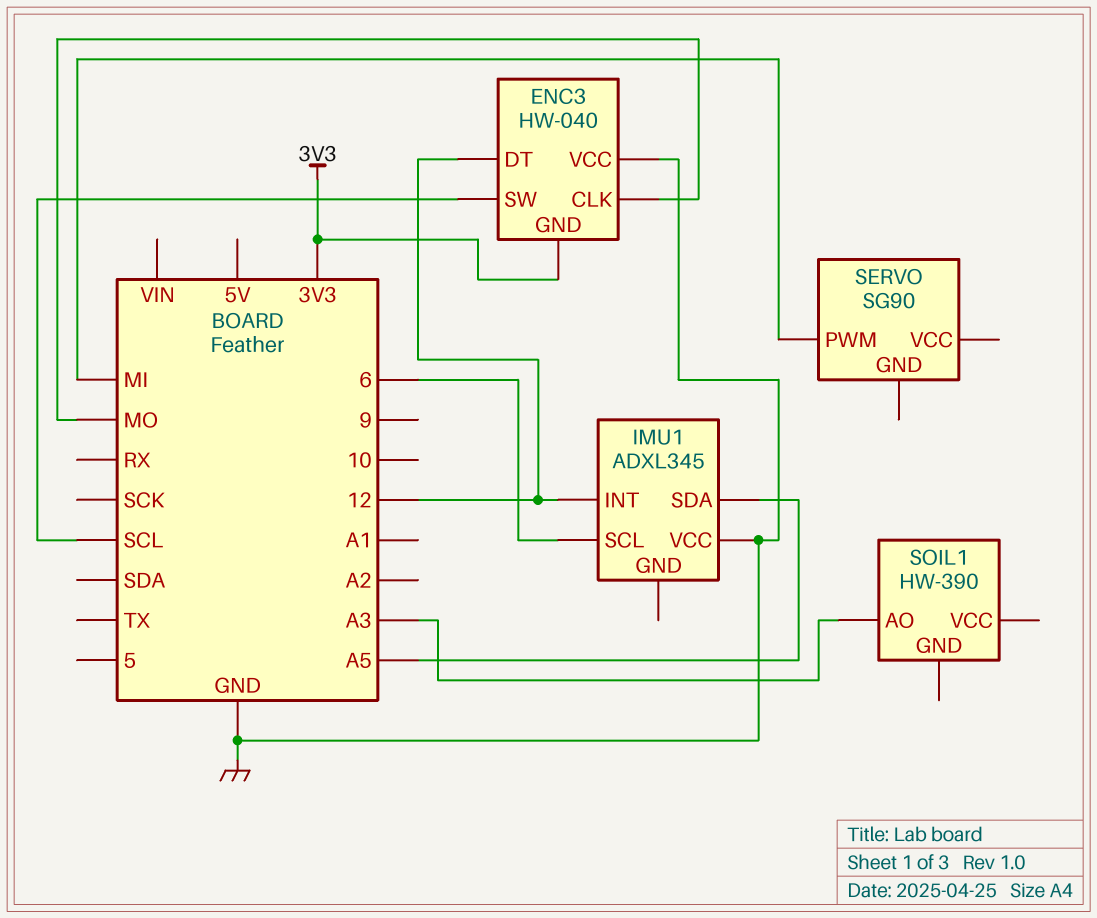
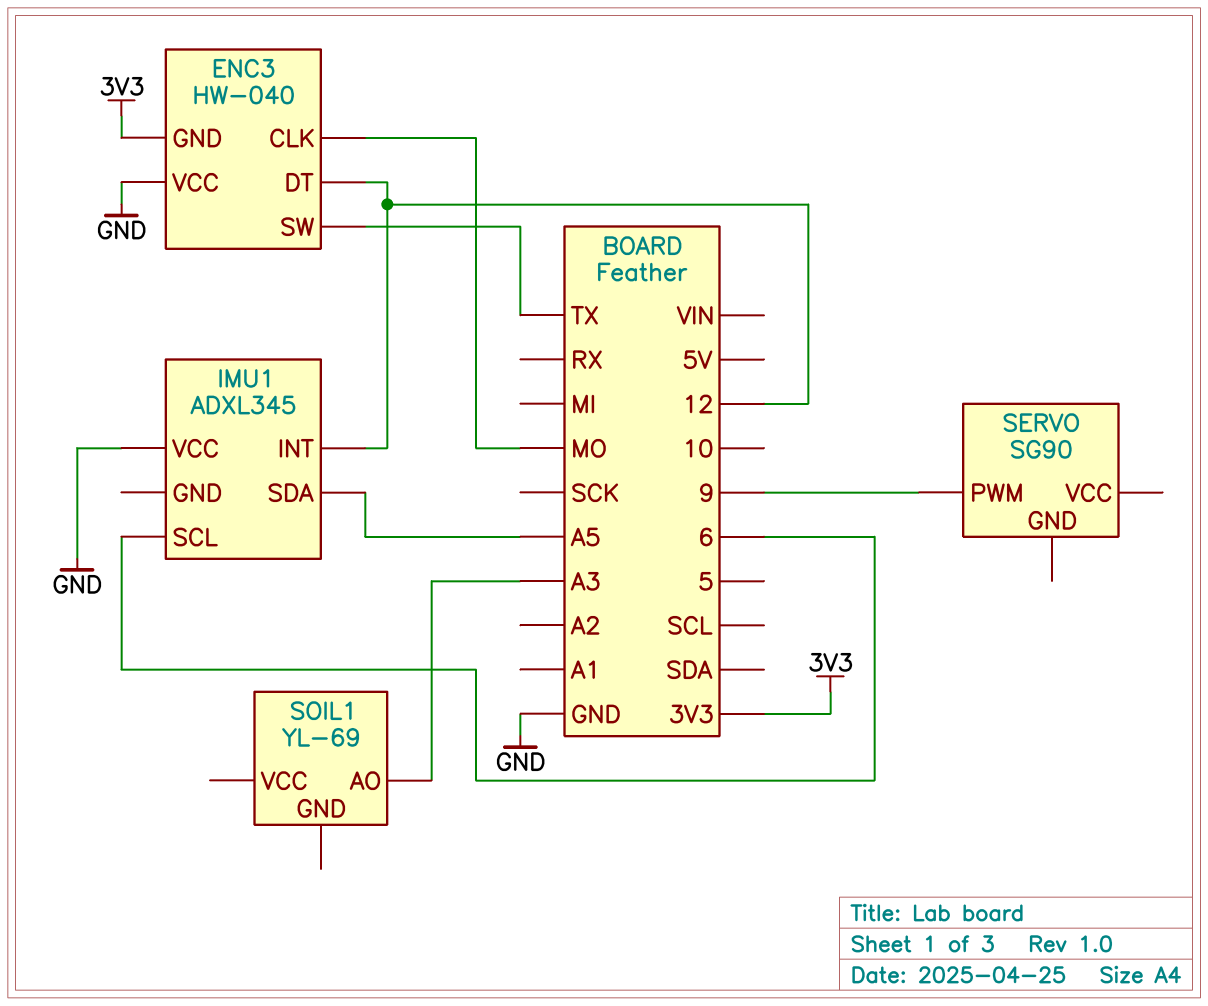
ENC3 pin SW: SCL -> TX
SERVO pin PWM: MI -> 9
SOIL1: HW-390 -> YL-69

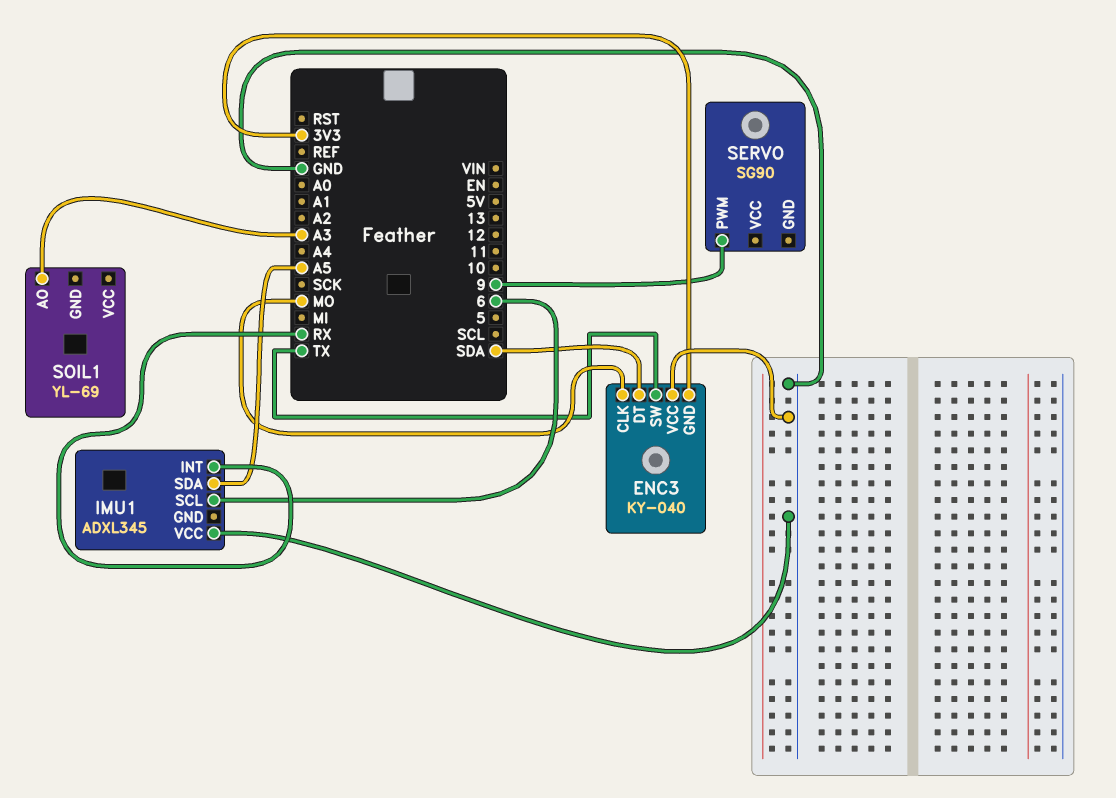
ENC3: HW-040 -> KY-040
ENC3 pin DT: 12 -> SDA
IMU1 pin INT: 12 -> RX

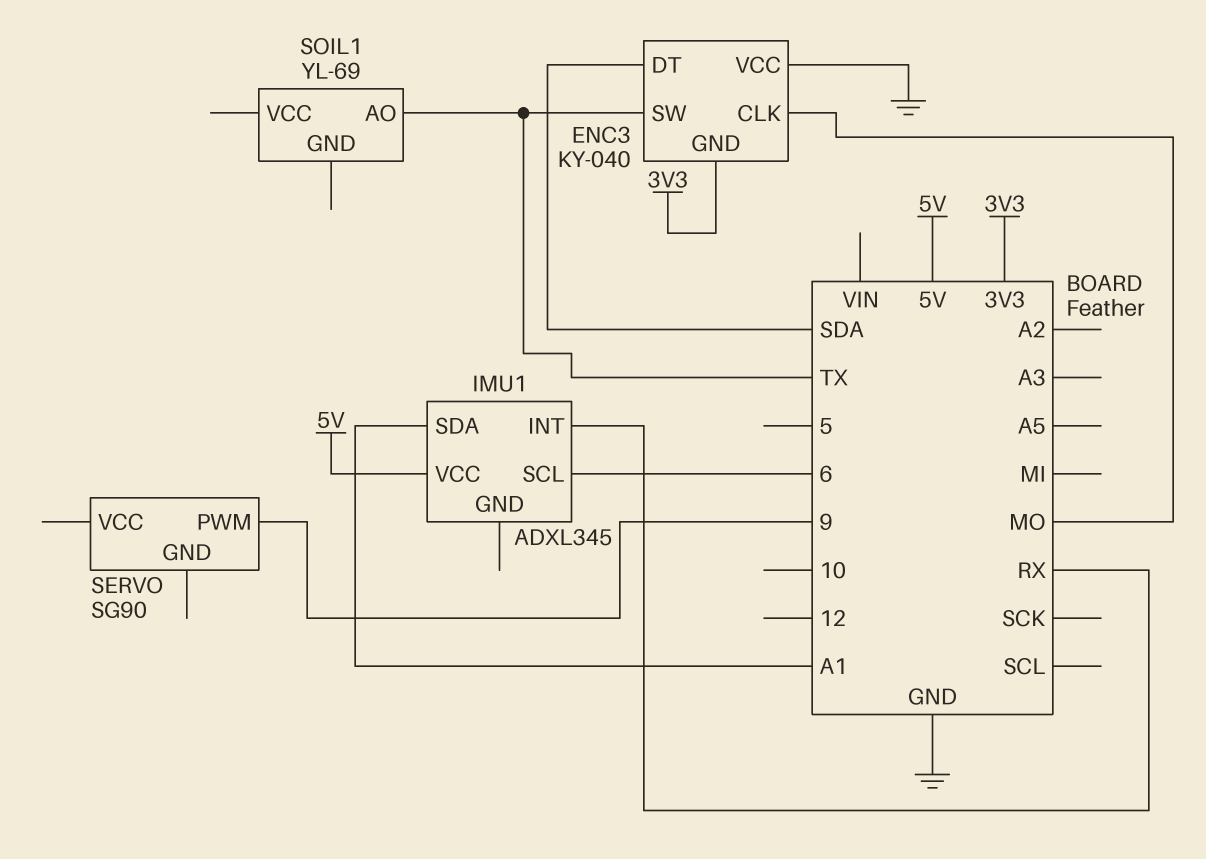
IMU1 pin SDA: A5 -> A1
IMU1 pin VCC: GND -> 5V
SOIL1 pin AO: A3 -> TX

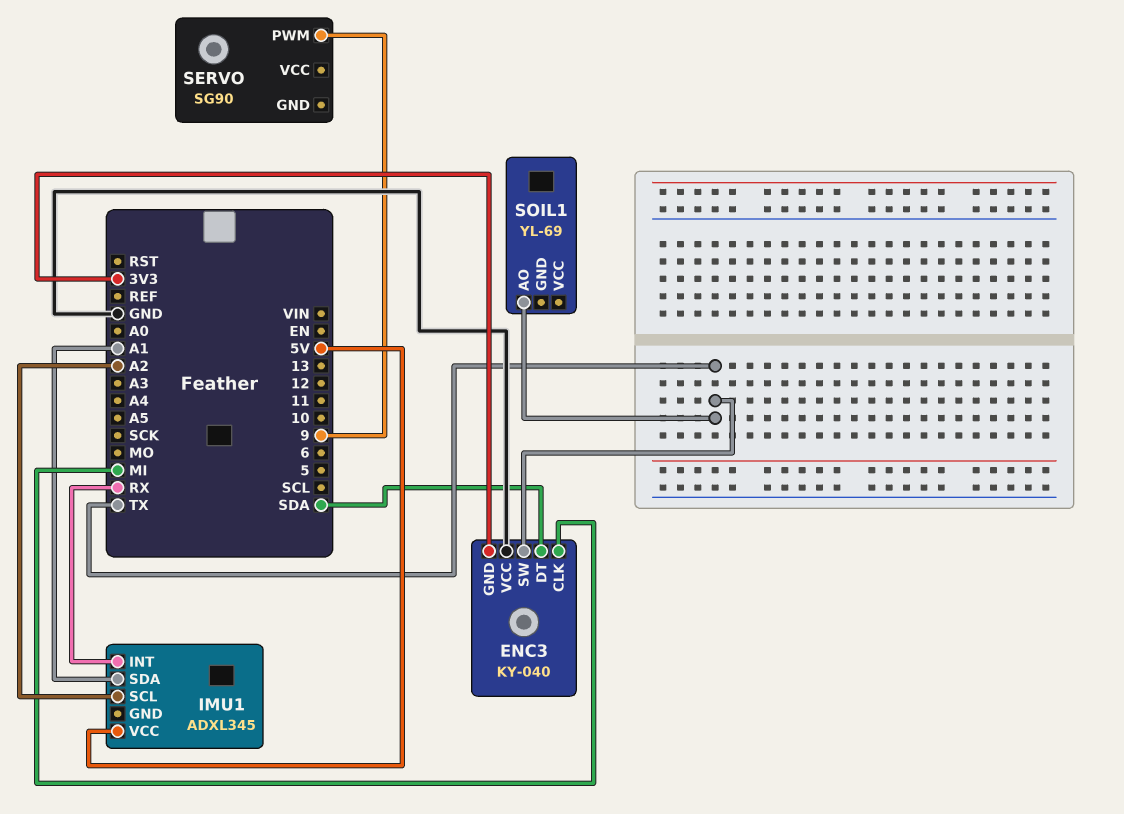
ENC3 pin CLK: MO -> MI
IMU1 pin SCL: 6 -> A2

